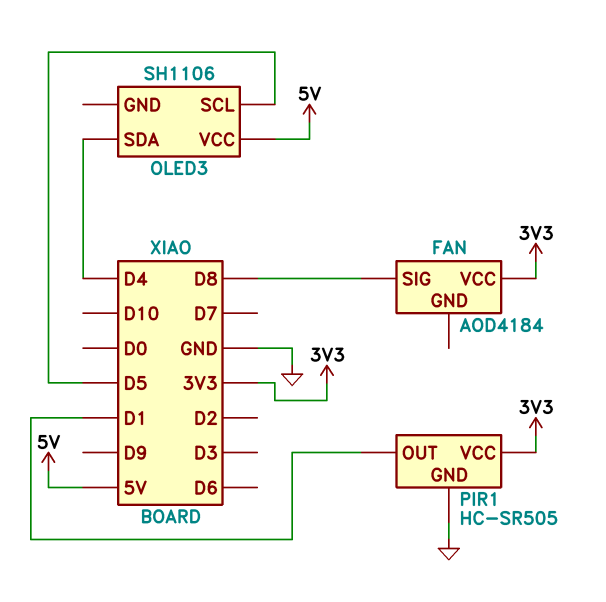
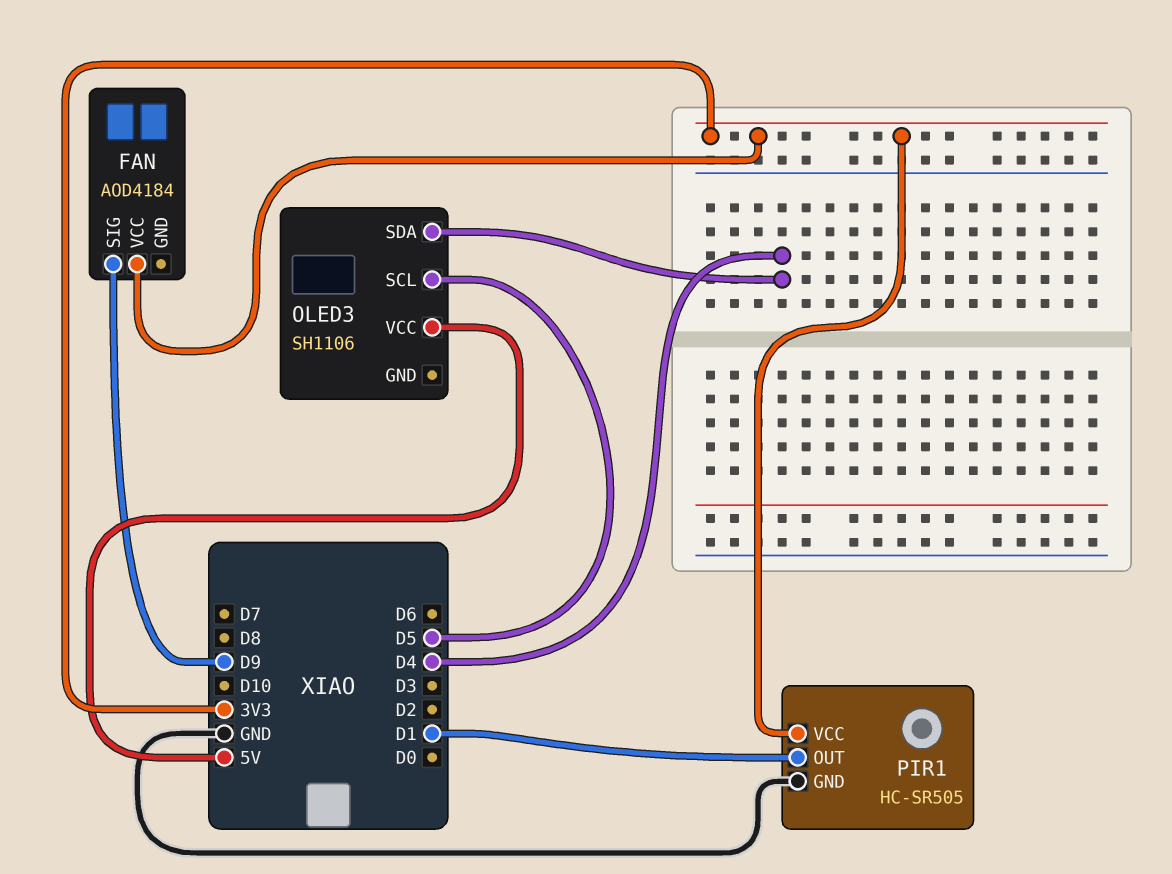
FAN pin SIG: D8 -> D9

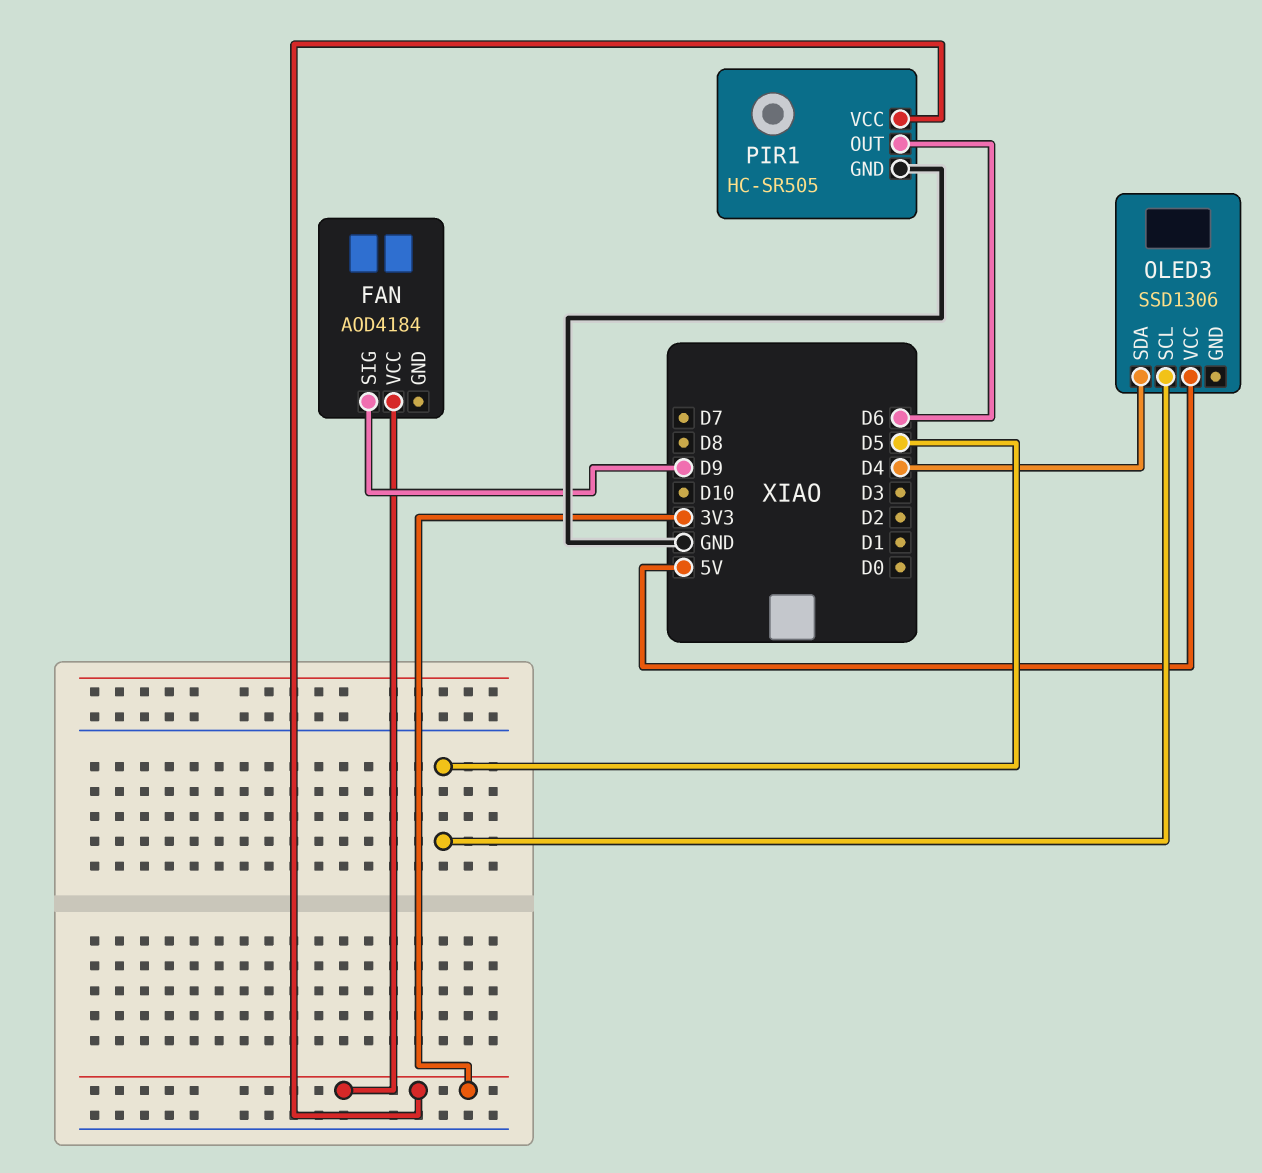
OLED3: SH1106 -> SSD1306
PIR1 pin OUT: D1 -> D6

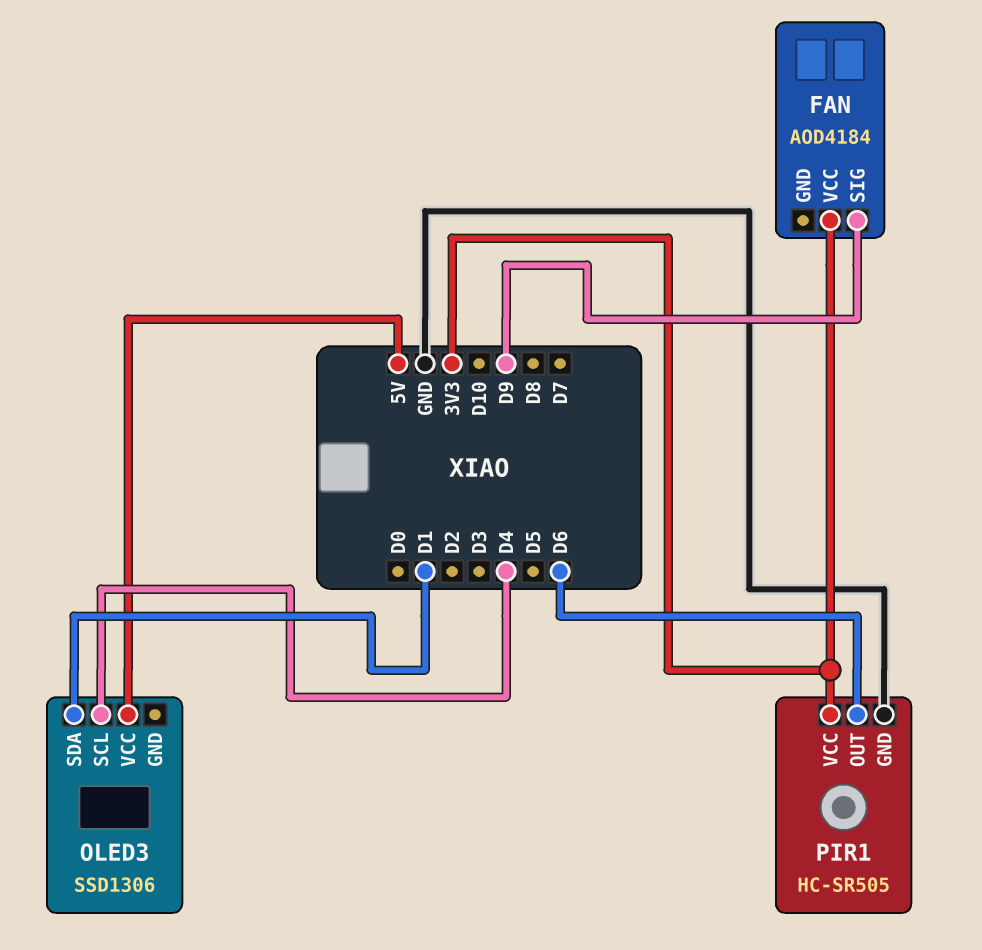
OLED3 pin SCL: D5 -> D4
OLED3 pin SDA: D4 -> D1

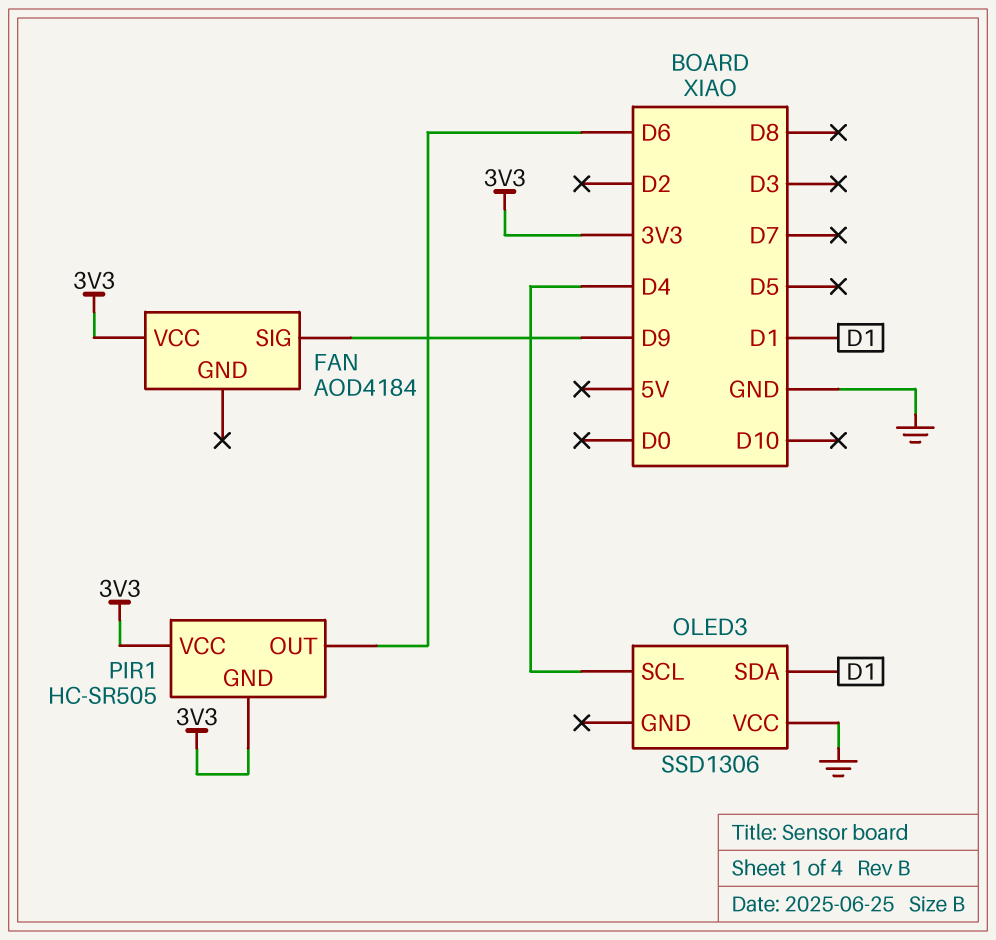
OLED3 pin VCC: 5V -> GND
PIR1 pin GND: GND -> 3V3

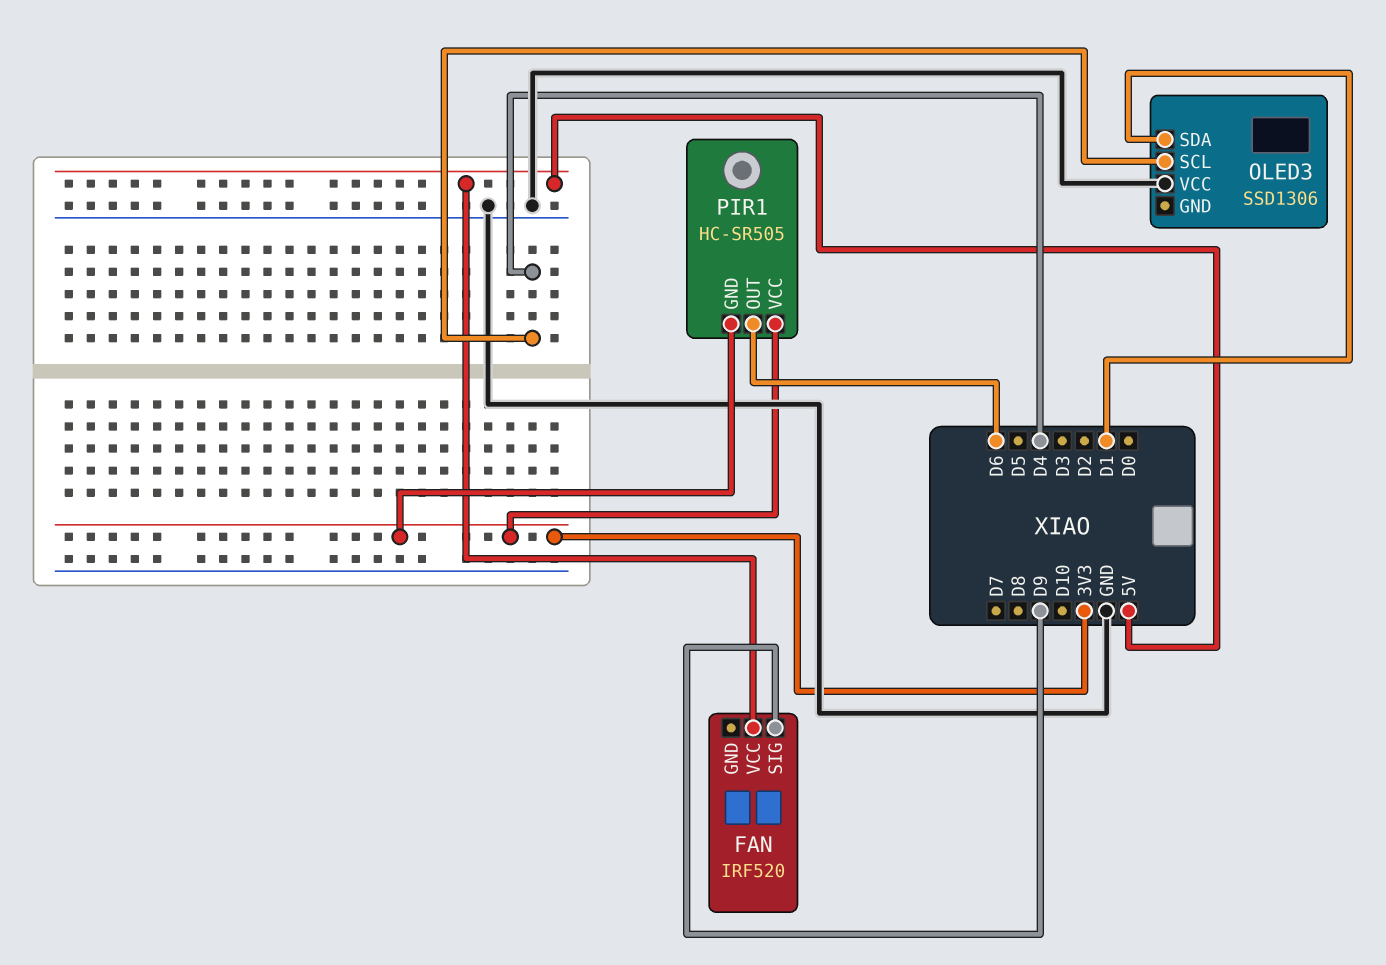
FAN: AOD4184 -> IRF520
FAN pin VCC: 3V3 -> 5V

